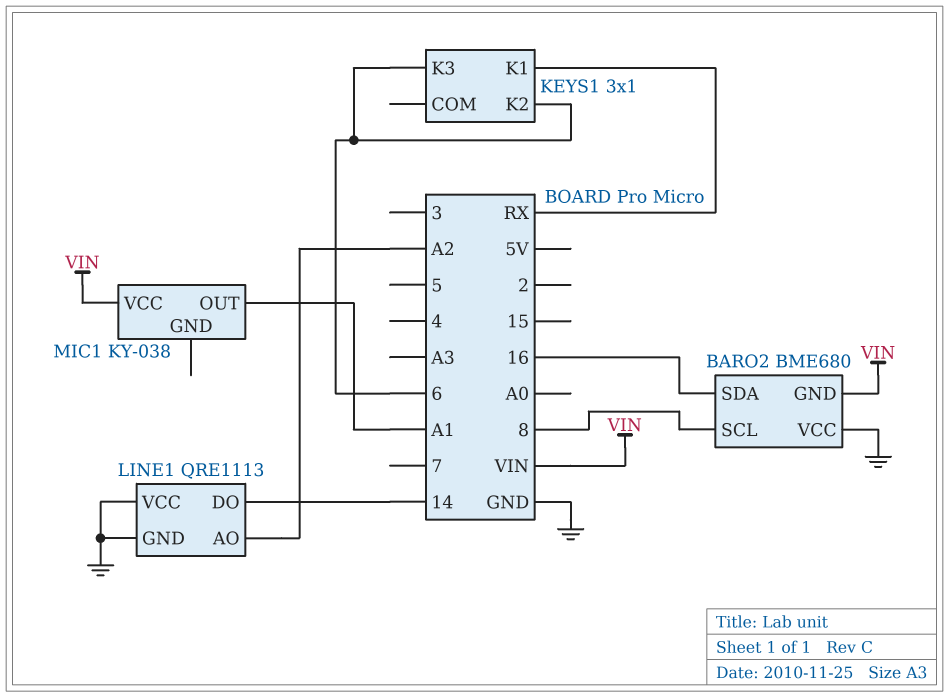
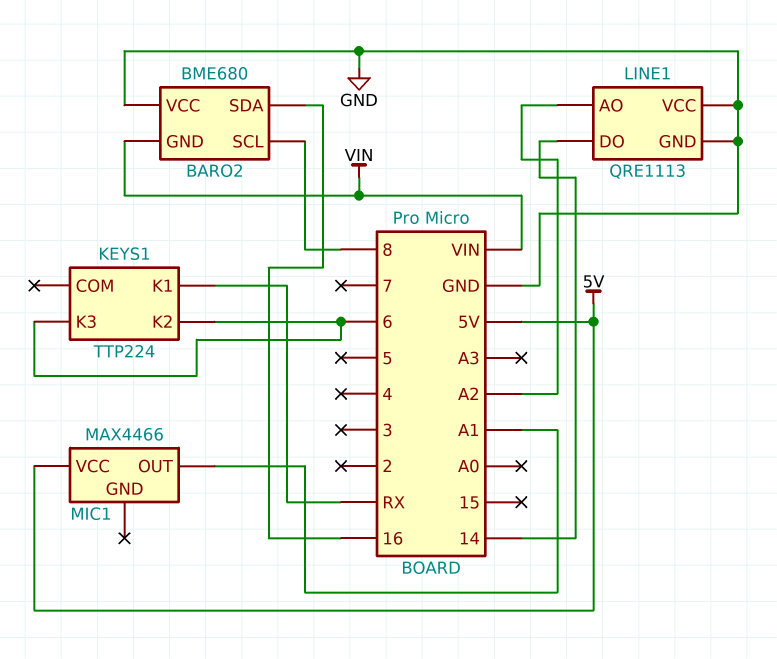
KEYS1: 3x1 -> TTP224
MIC1: KY-038 -> MAX4466
MIC1 pin VCC: VIN -> 5V

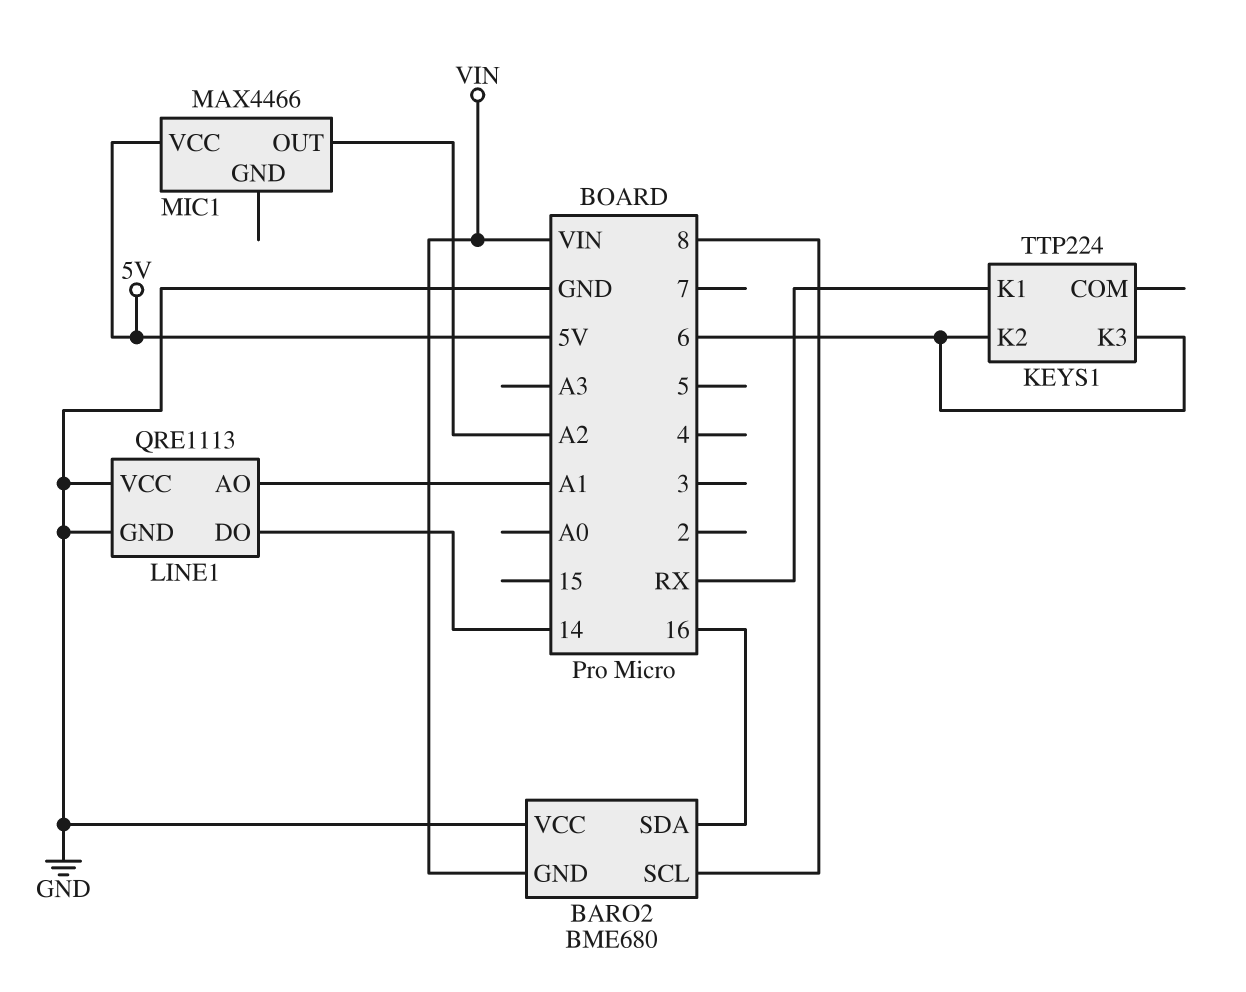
LINE1 pin AO: A2 -> A1
MIC1 pin OUT: A1 -> A2

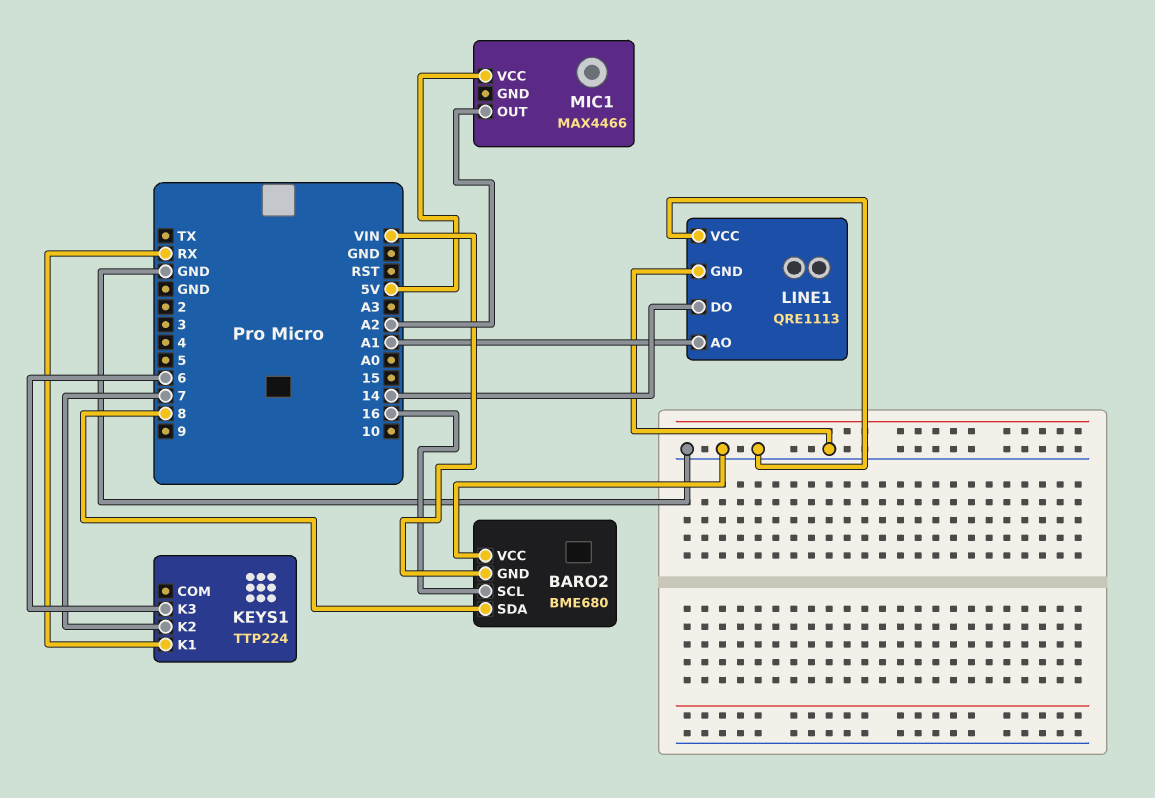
BARO2 pin SCL: 8 -> 16
BARO2 pin SDA: 16 -> 8
KEYS1 pin K2: 6 -> 7

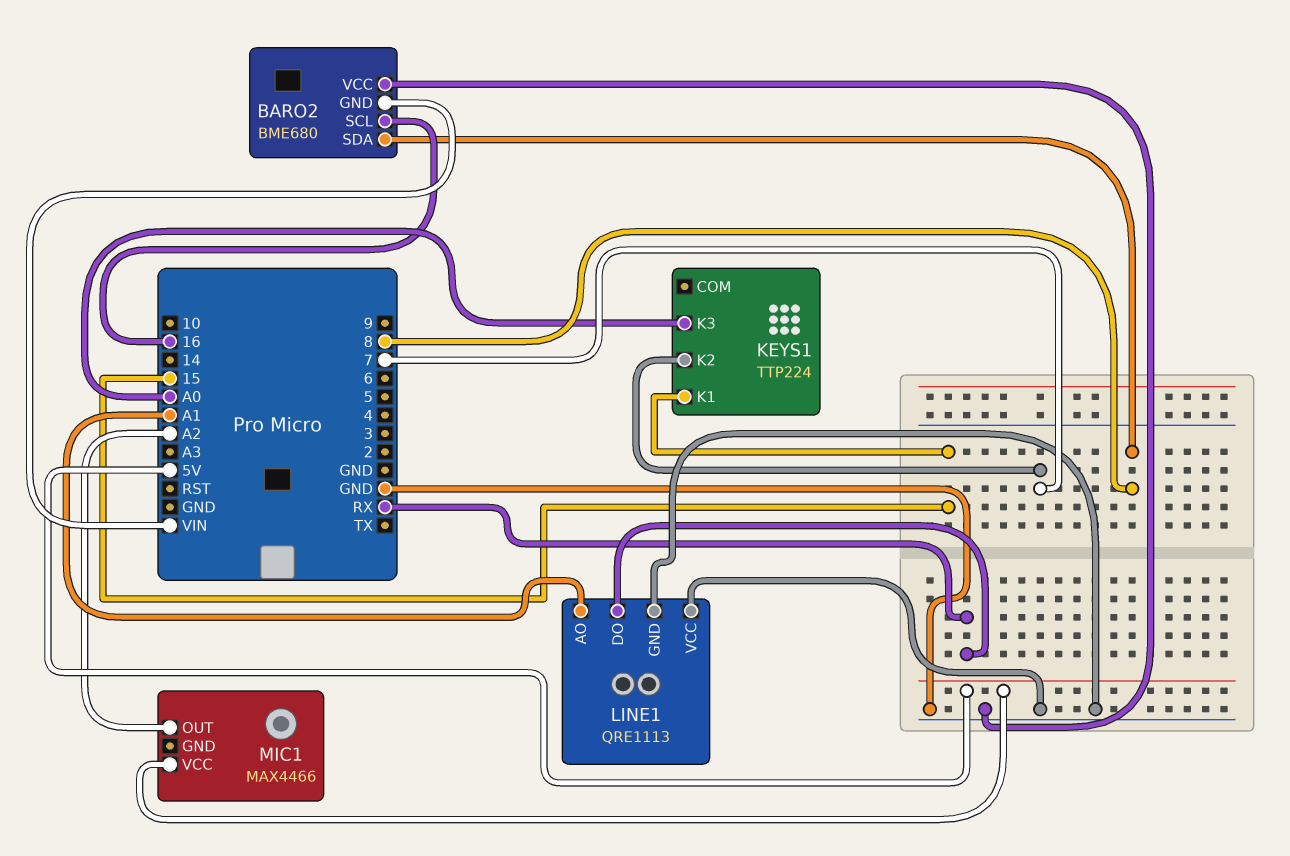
KEYS1 pin K1: RX -> 15
KEYS1 pin K3: 6 -> A0
LINE1 pin DO: 14 -> RX

